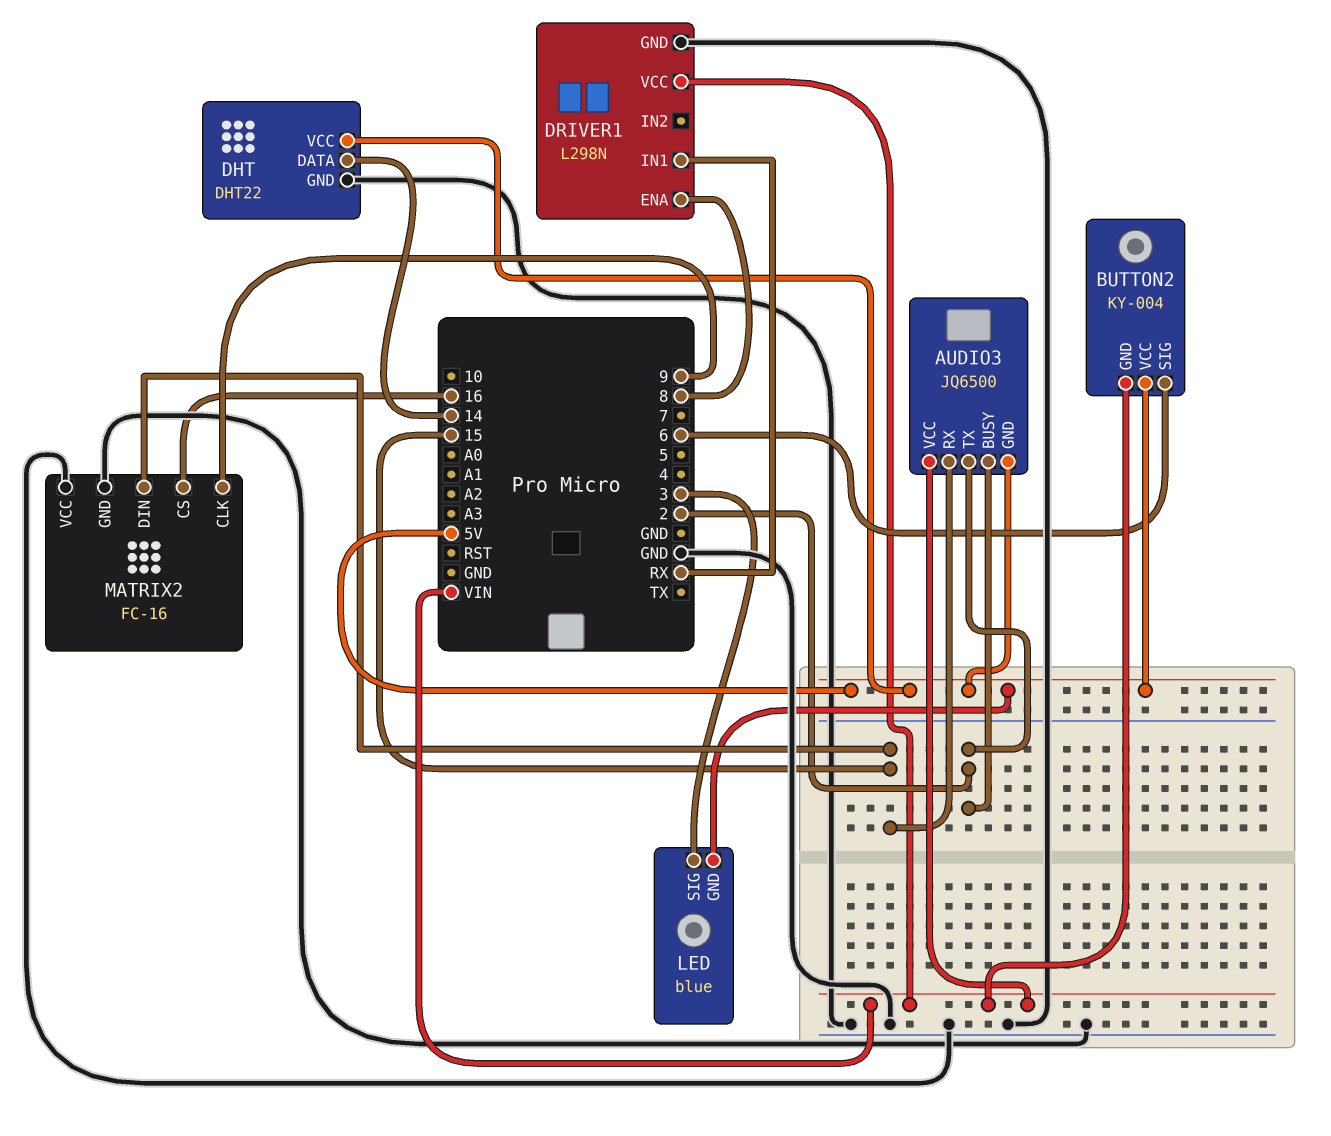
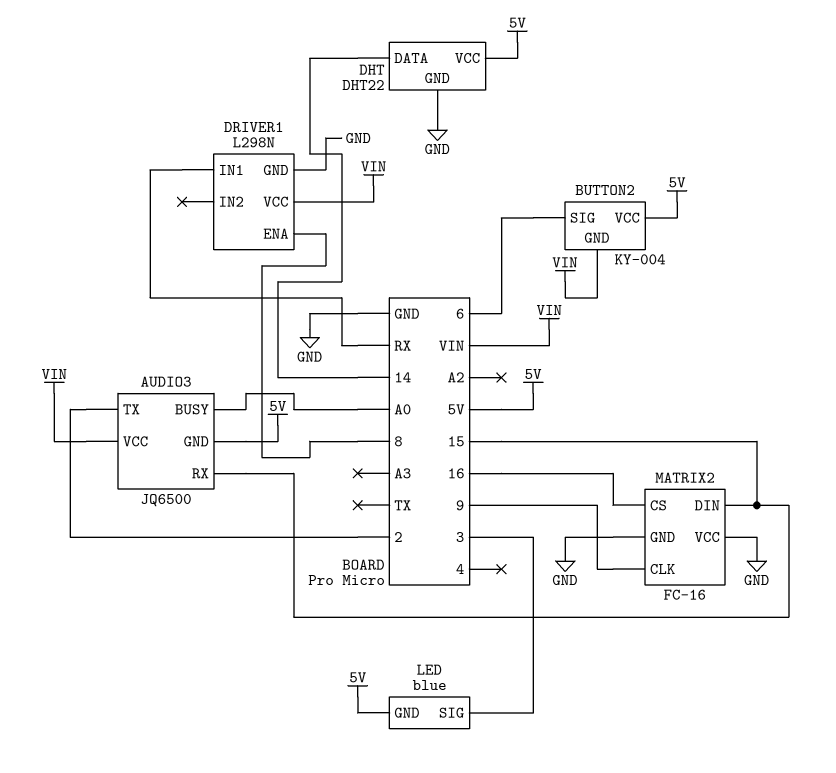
AUDIO3 pin BUSY: 2 -> A0

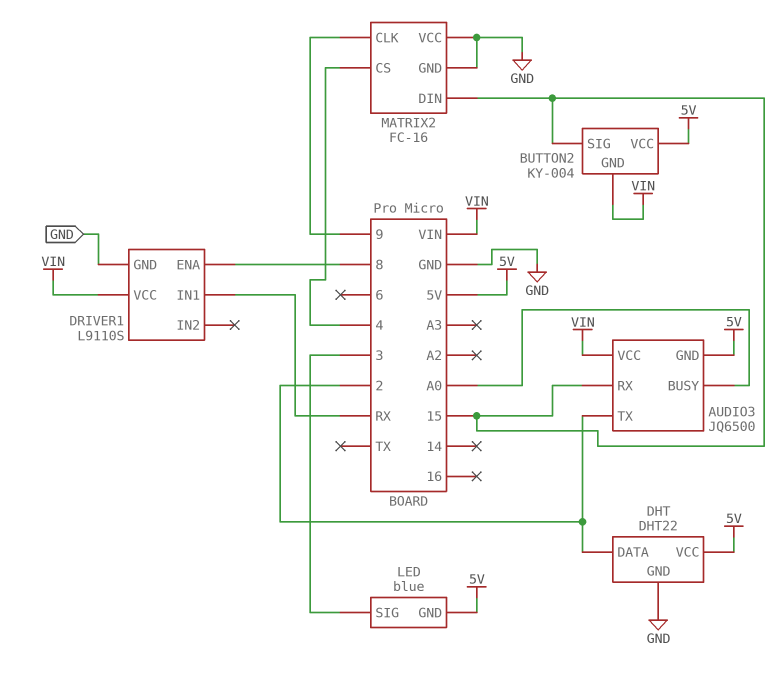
BUTTON2 pin SIG: 6 -> 15
DHT pin DATA: 14 -> 2
DRIVER1: L298N -> L9110S
MATRIX2 pin CS: 16 -> 4

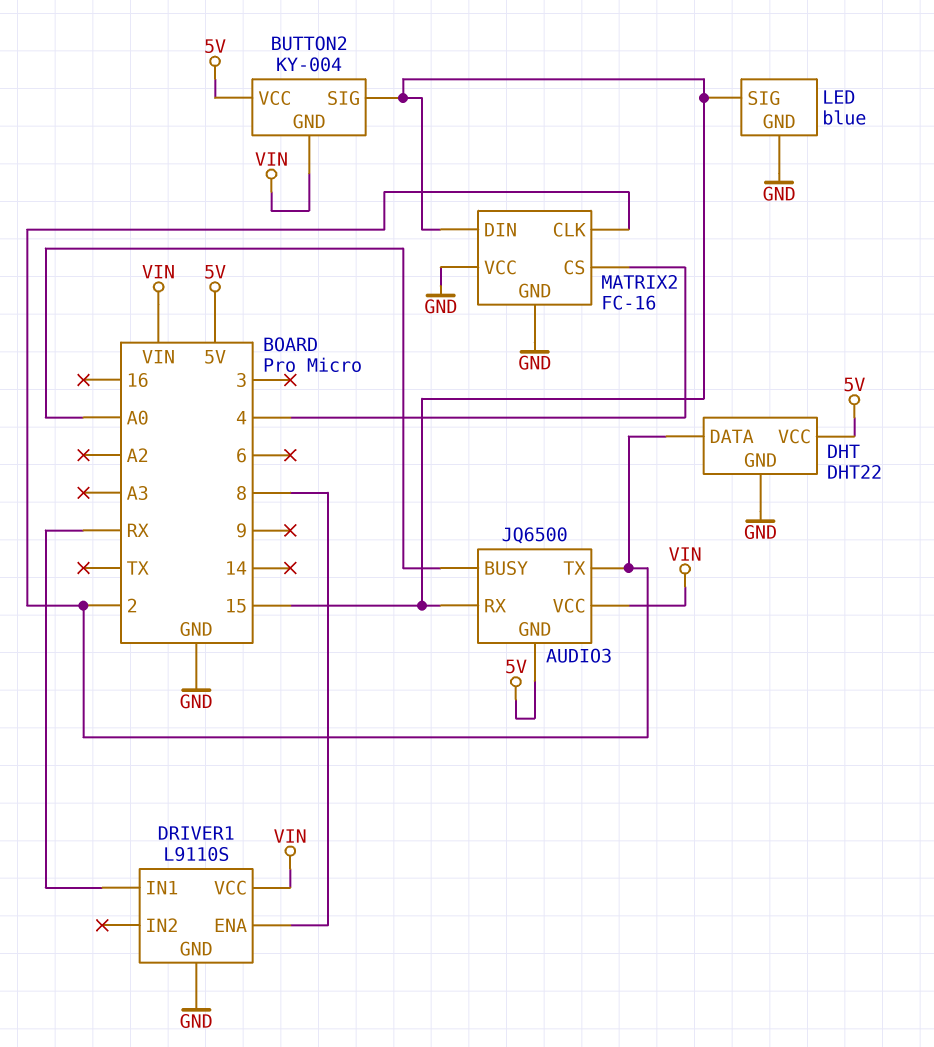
LED pin GND: 5V -> GND
LED pin SIG: 3 -> 15
MATRIX2 pin CLK: 9 -> 2

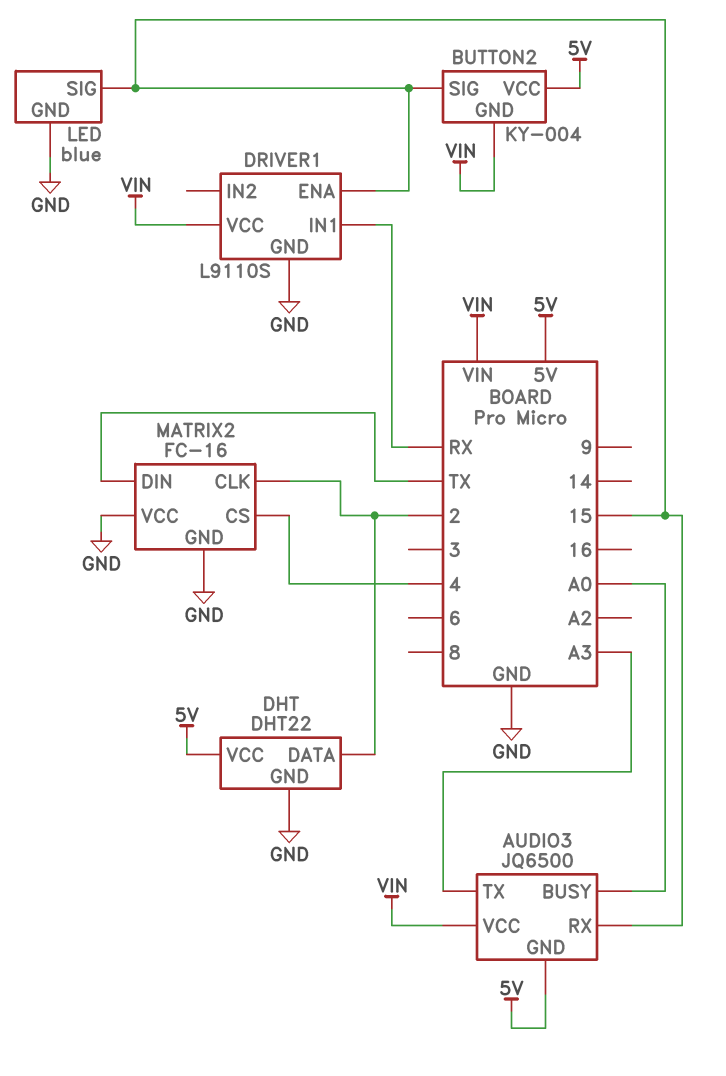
AUDIO3 pin TX: 2 -> A3
DRIVER1 pin ENA: 8 -> 15
MATRIX2 pin DIN: 15 -> TX

